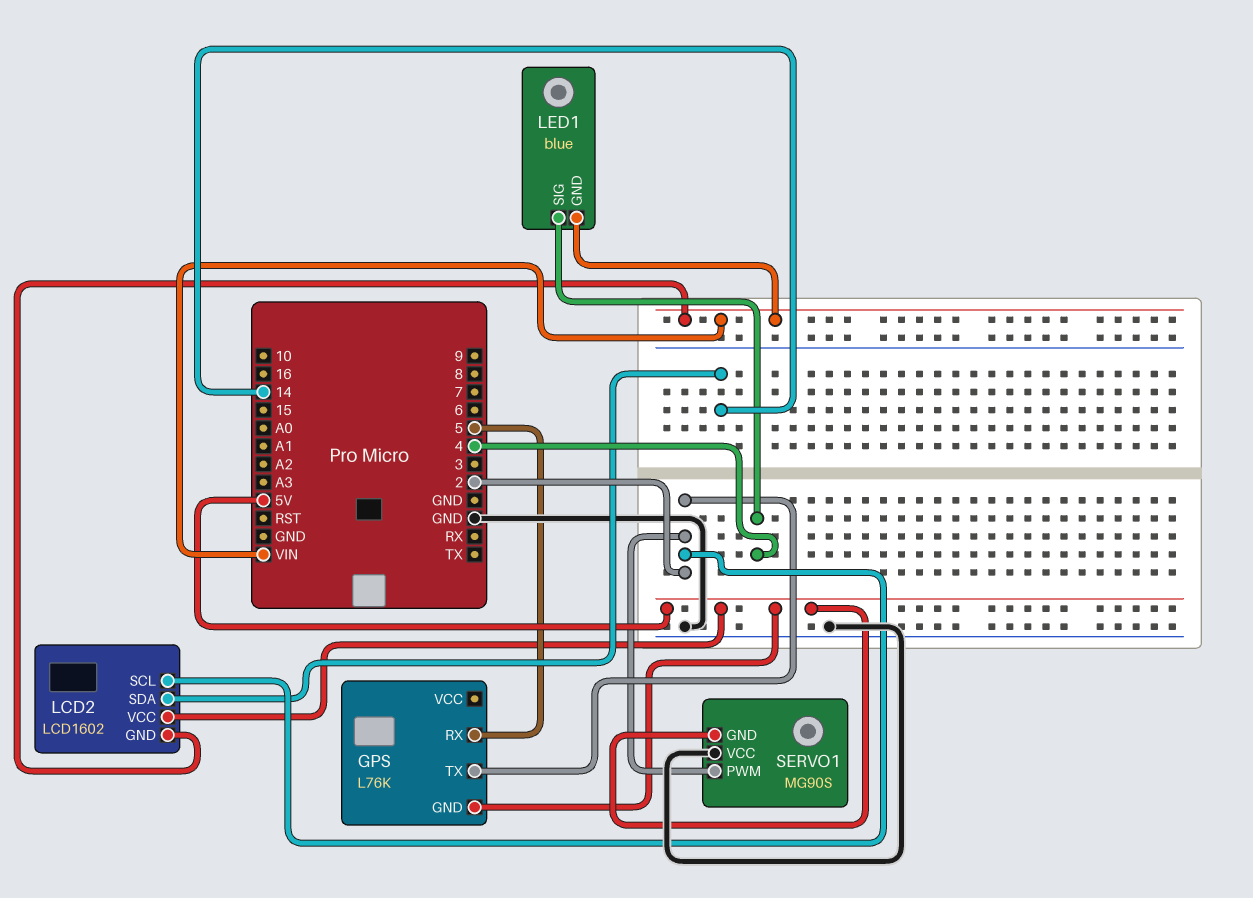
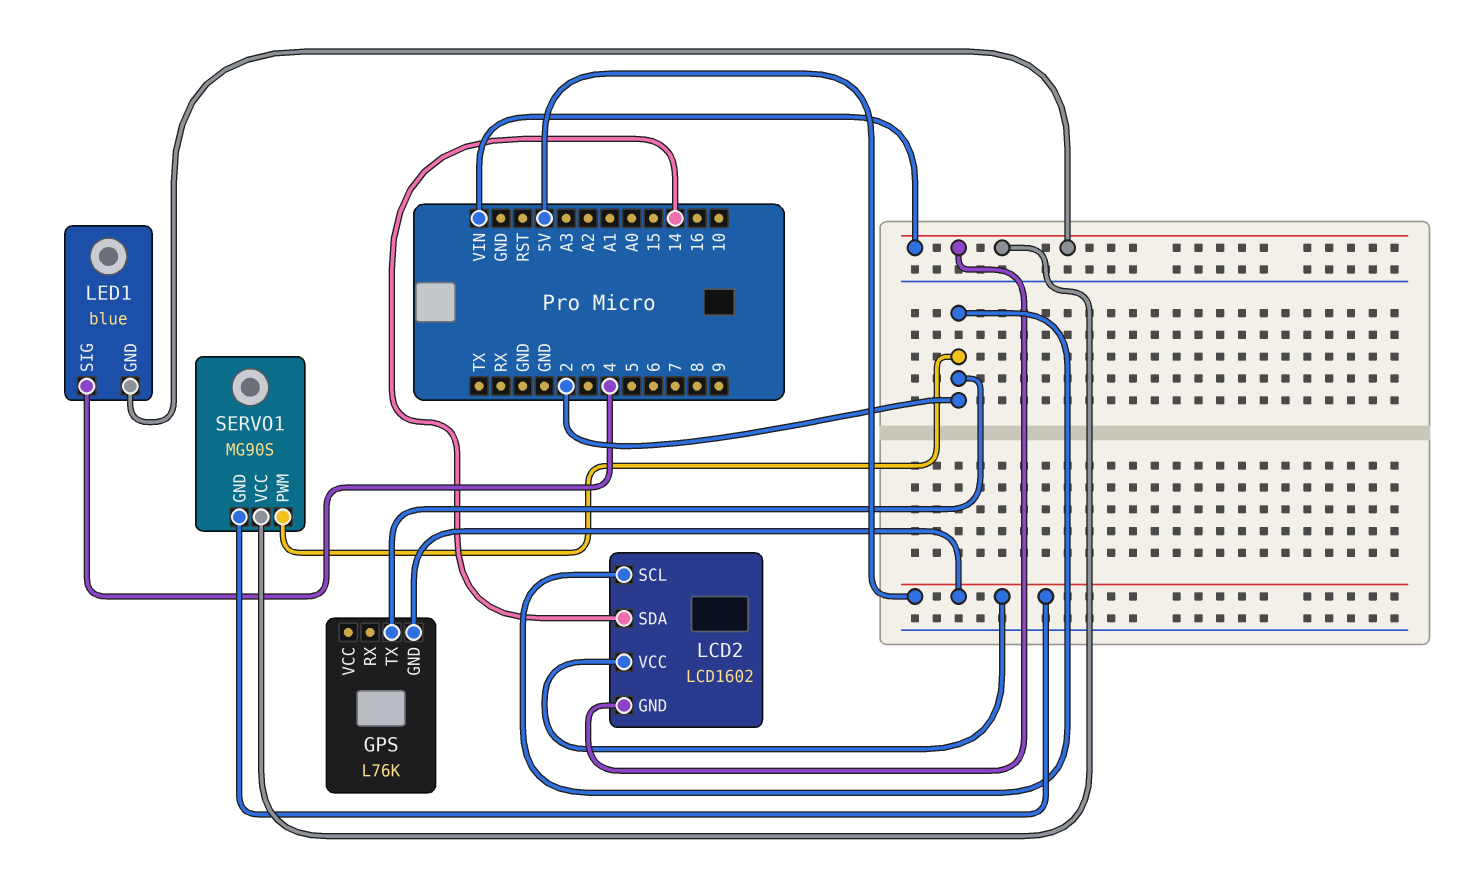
GPS pin RX: 5 -> none
SERVO1 pin VCC: GND -> VIN

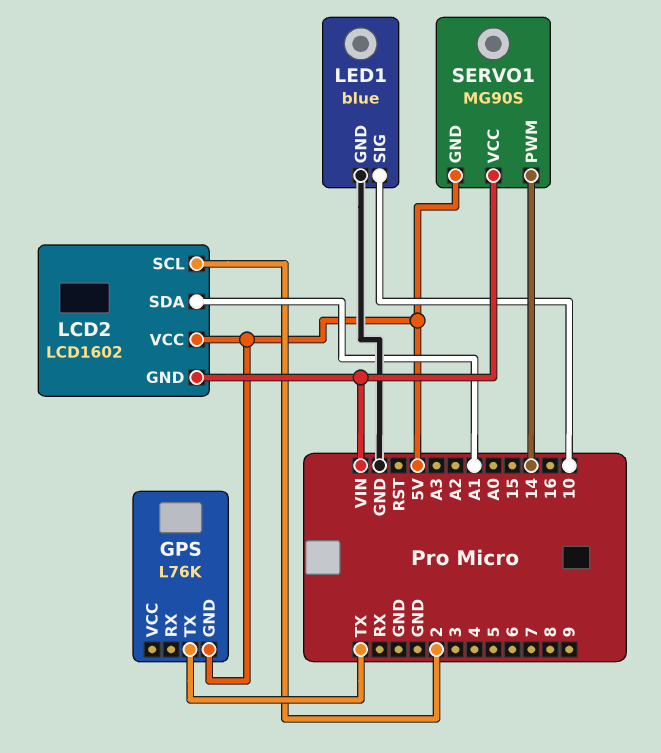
GPS pin TX: 2 -> TX
LCD2 pin SDA: 14 -> A1
LED1 pin GND: VIN -> GND
LED1 pin SIG: 4 -> 10
SERVO1 pin PWM: 2 -> 14

